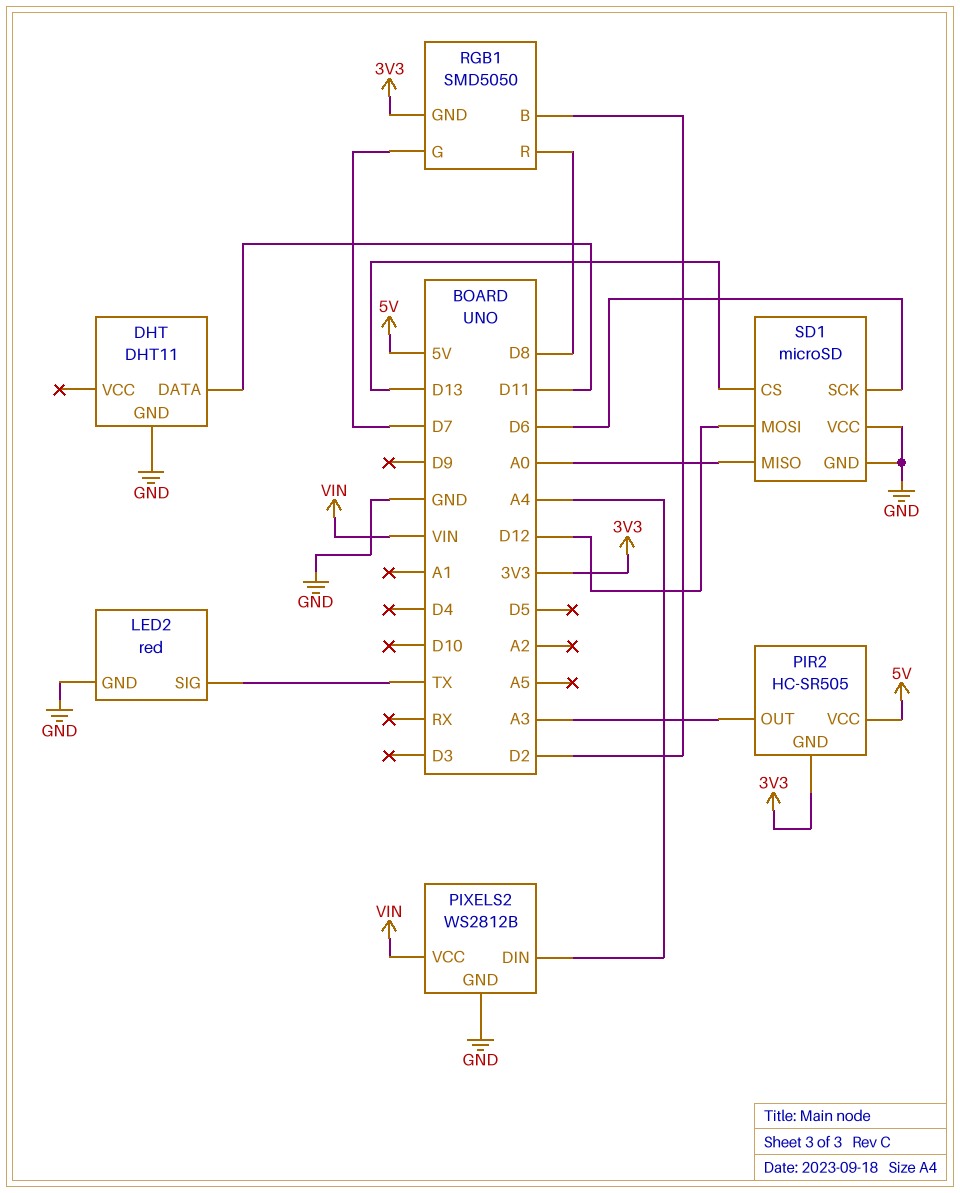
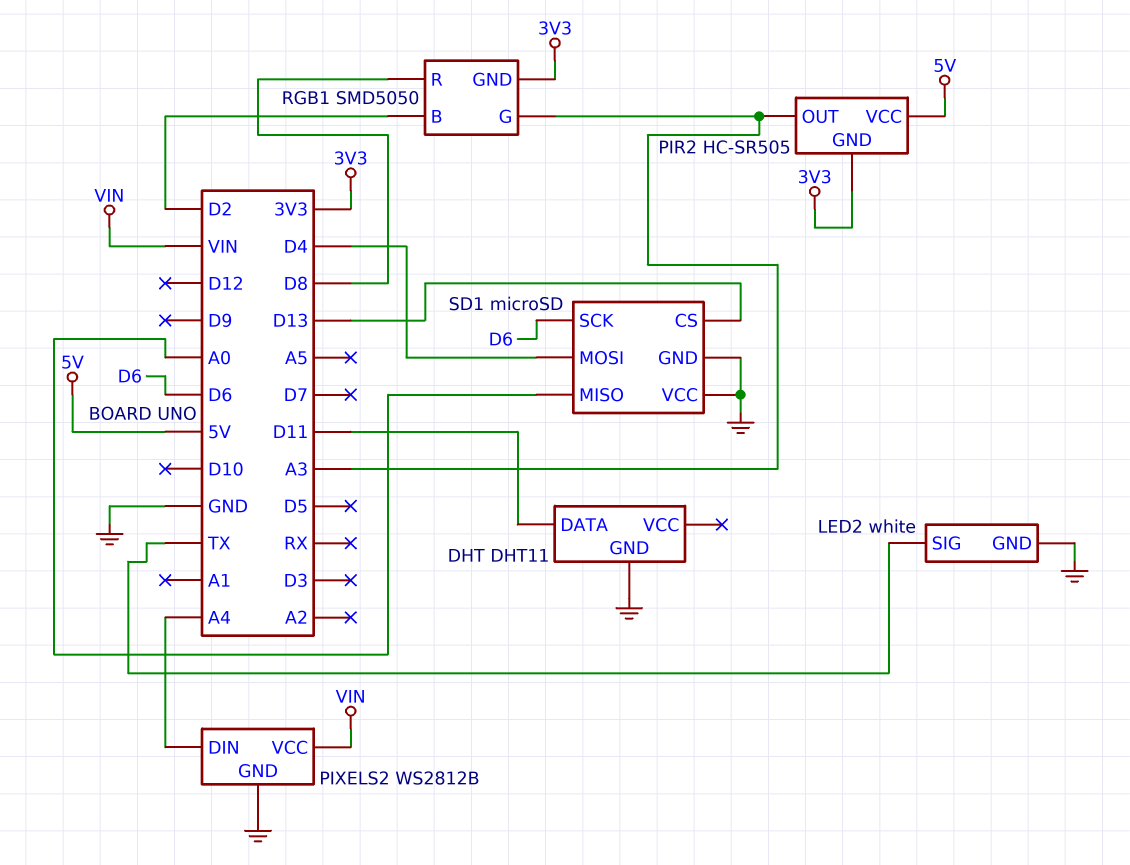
LED2: red -> white
RGB1 pin G: D7 -> A3
SD1 pin MOSI: D12 -> D4

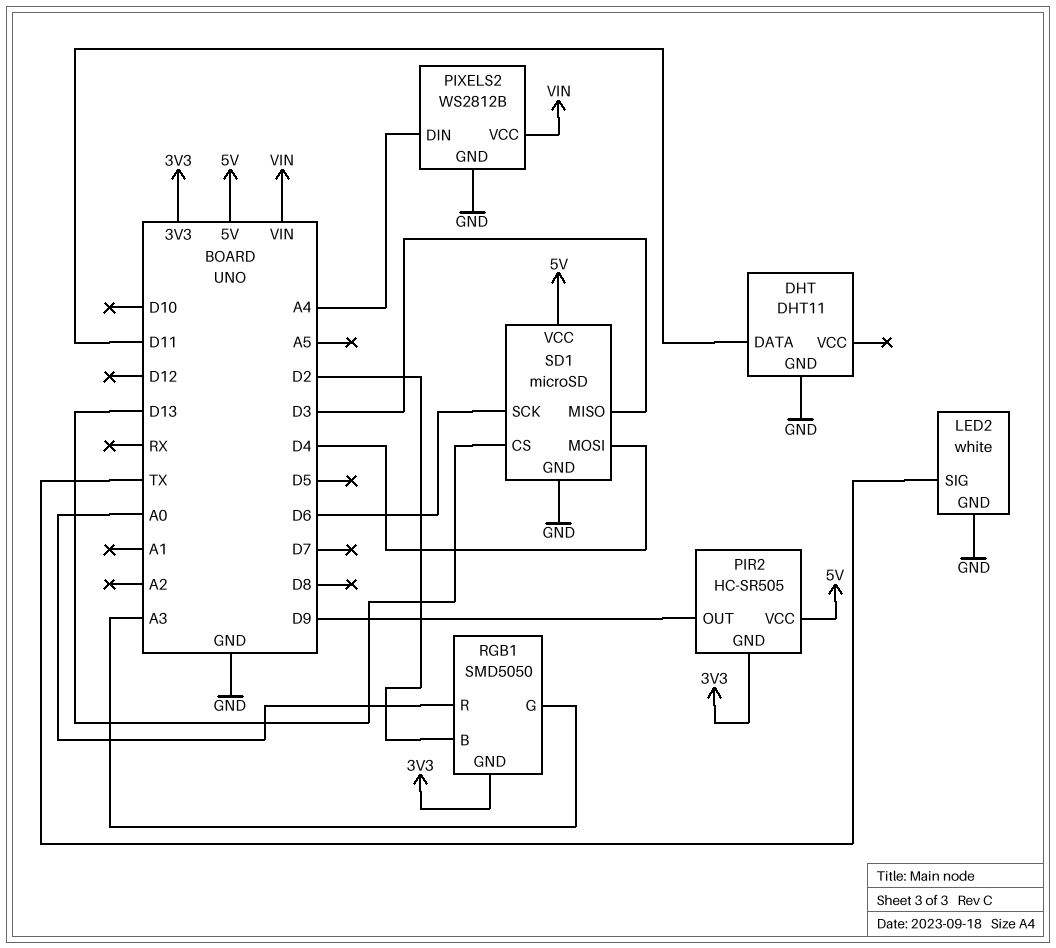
PIR2 pin OUT: A3 -> D9
RGB1 pin R: D8 -> A0
SD1 pin MISO: A0 -> D3
SD1 pin VCC: GND -> 5V

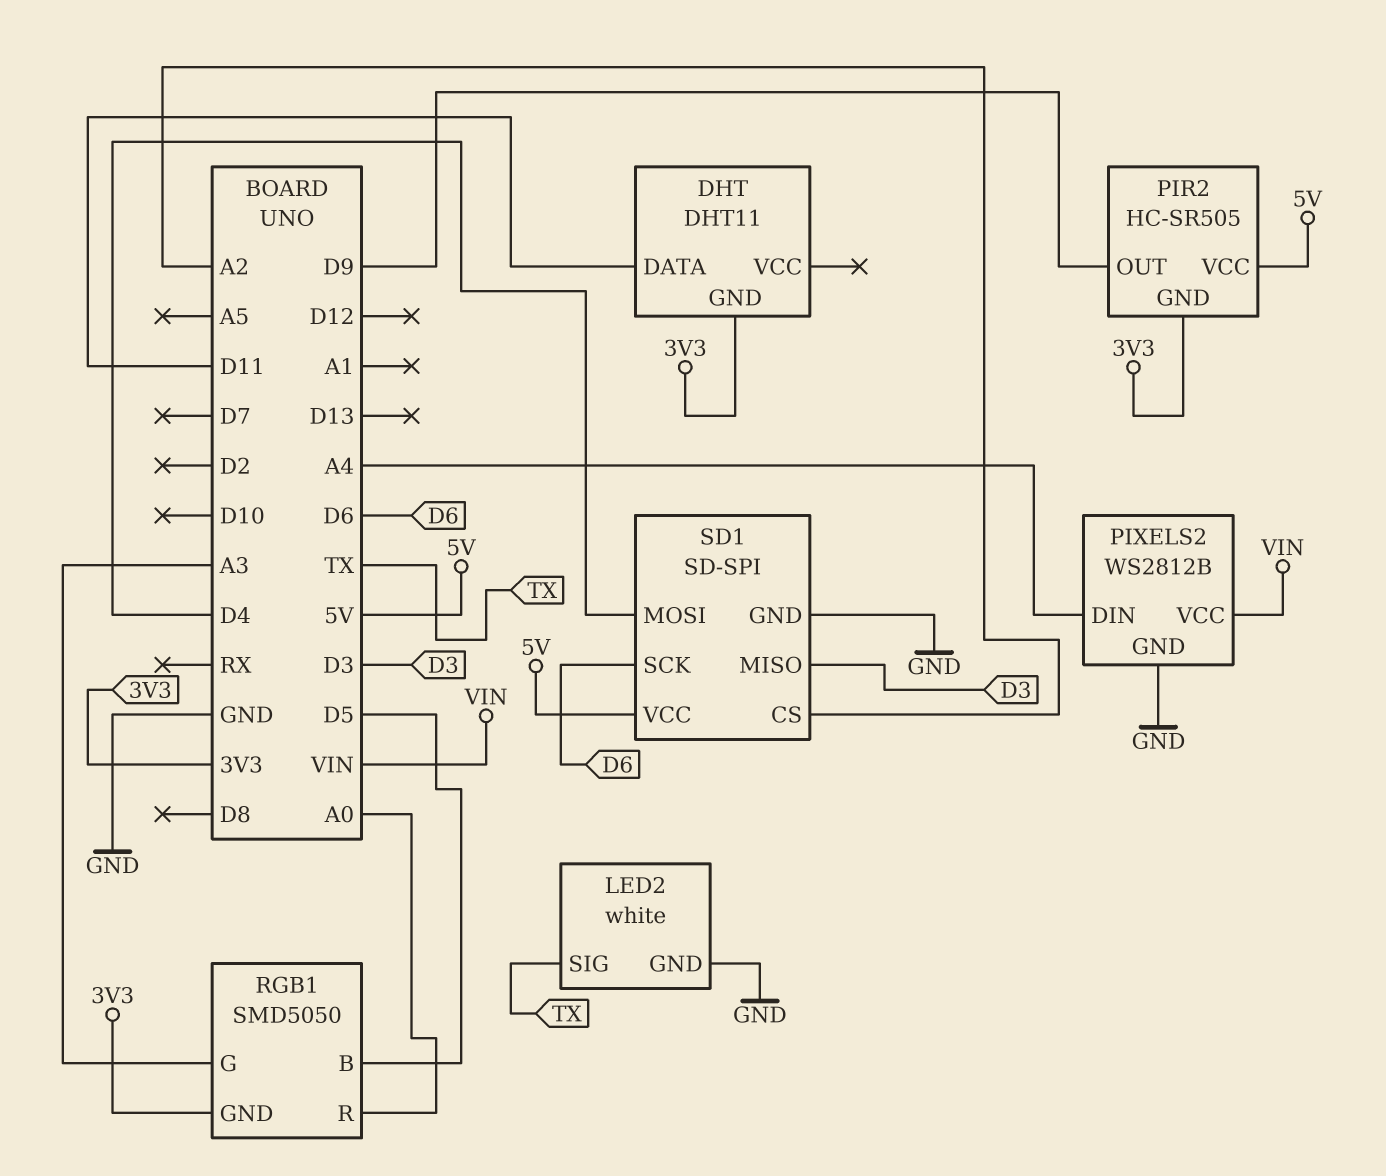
DHT pin GND: GND -> 3V3
RGB1 pin B: D2 -> D5
SD1: microSD -> SD-SPI
SD1 pin CS: D13 -> A2

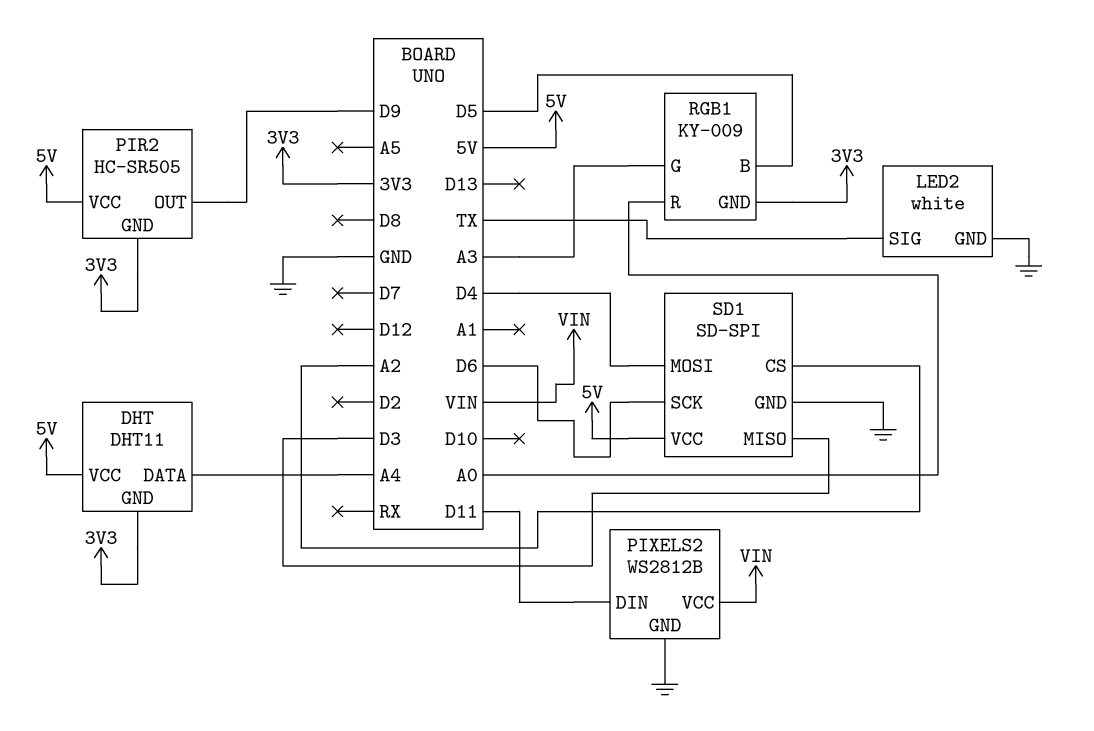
DHT pin DATA: D11 -> A4
DHT pin VCC: none -> 5V
PIXELS2 pin DIN: A4 -> D11
RGB1: SMD5050 -> KY-009

